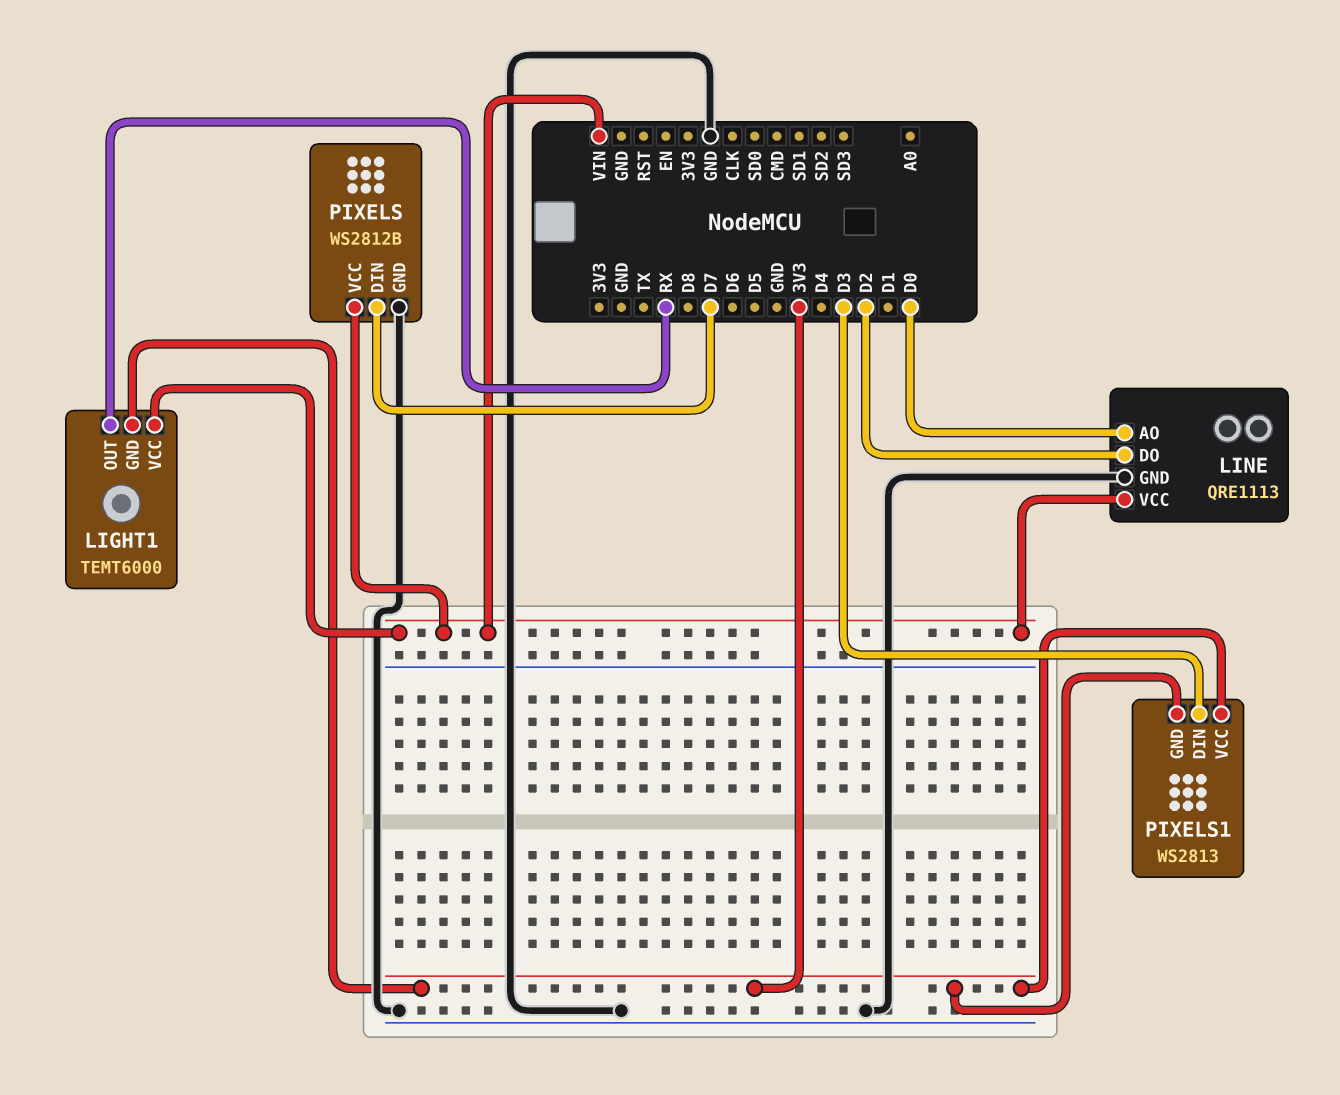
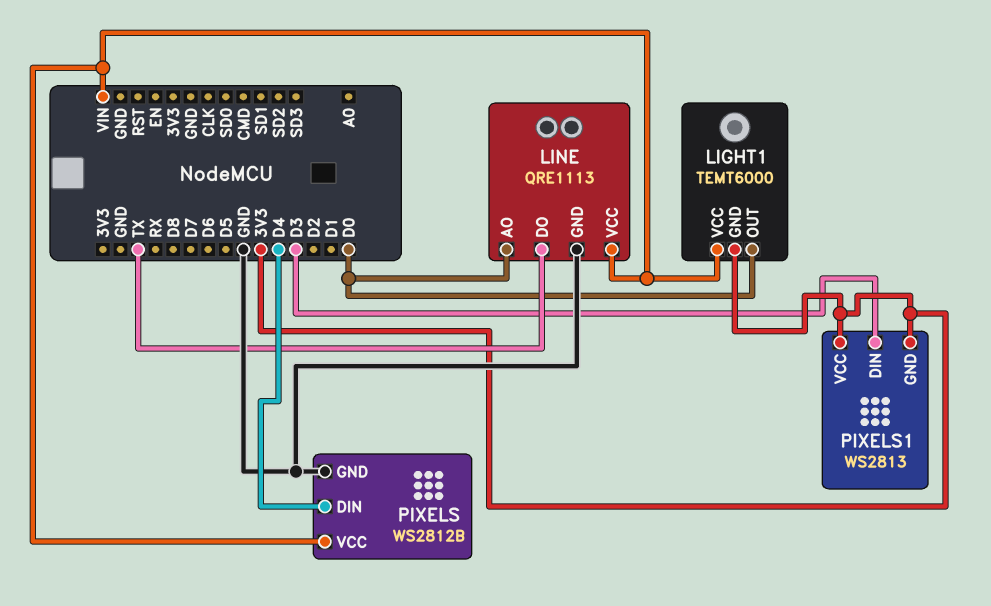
LIGHT1 pin OUT: RX -> D0
LINE pin DO: D2 -> TX
PIXELS pin DIN: D7 -> D4

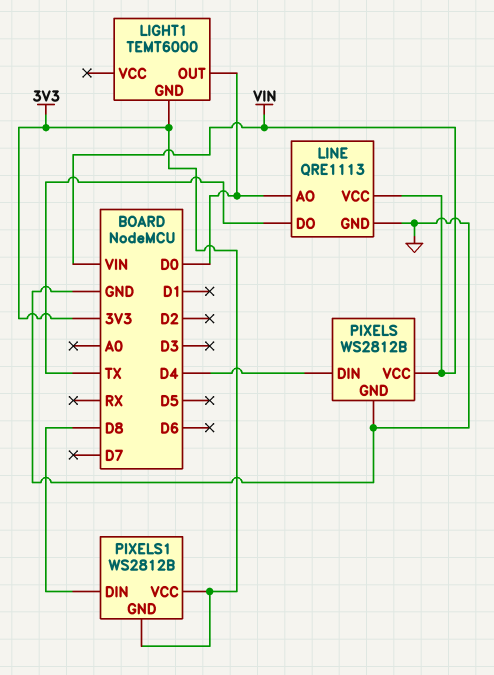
LIGHT1 pin VCC: VIN -> none
PIXELS1: WS2813 -> WS2812B
PIXELS1 pin DIN: D3 -> D8

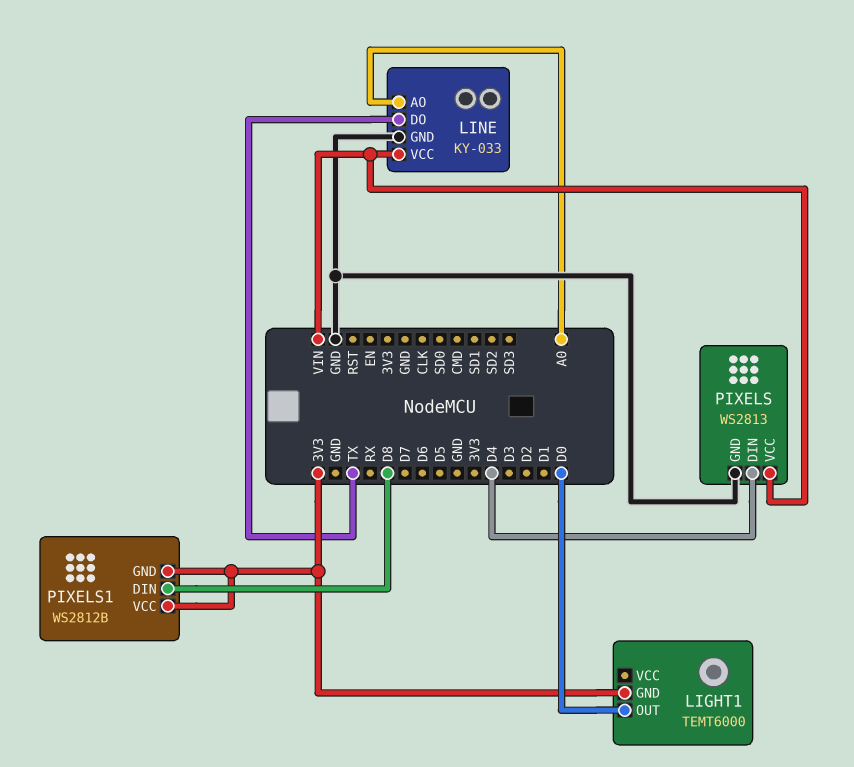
LINE: QRE1113 -> KY-033
LINE pin AO: D0 -> A0
PIXELS: WS2812B -> WS2813

